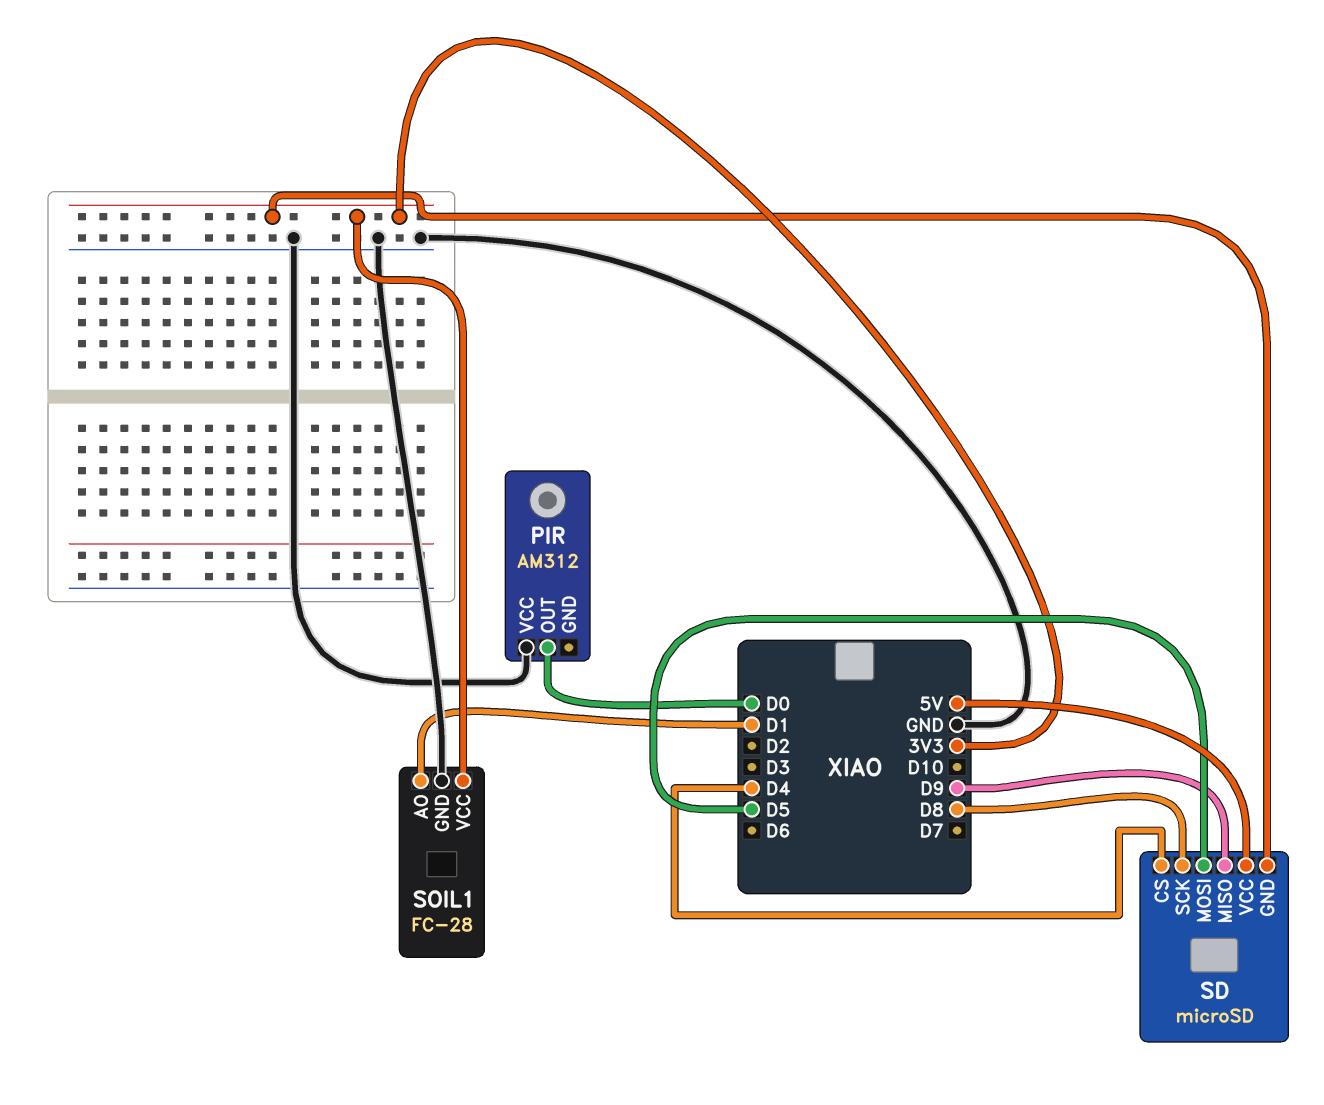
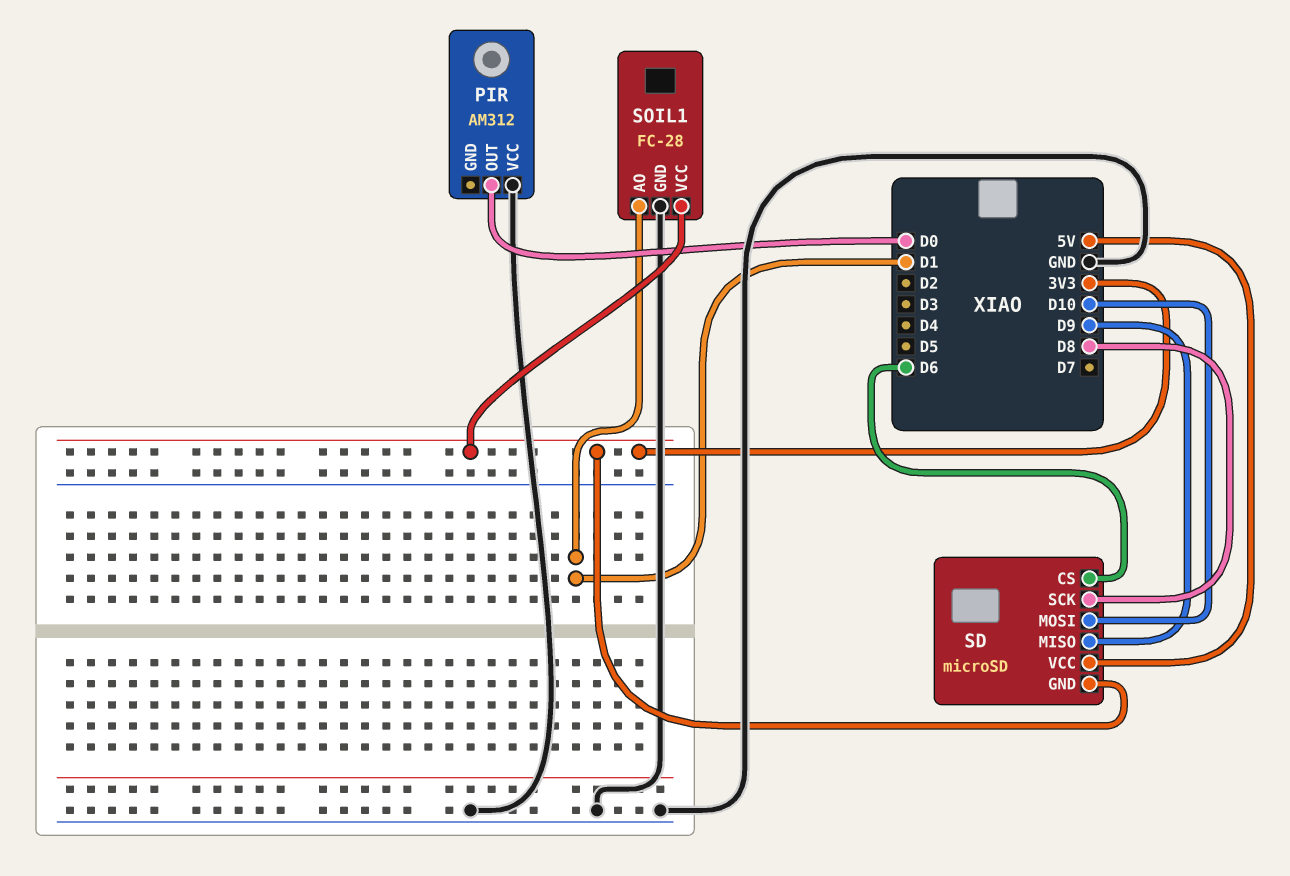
SD pin CS: D4 -> D6
SD pin MOSI: D5 -> D10

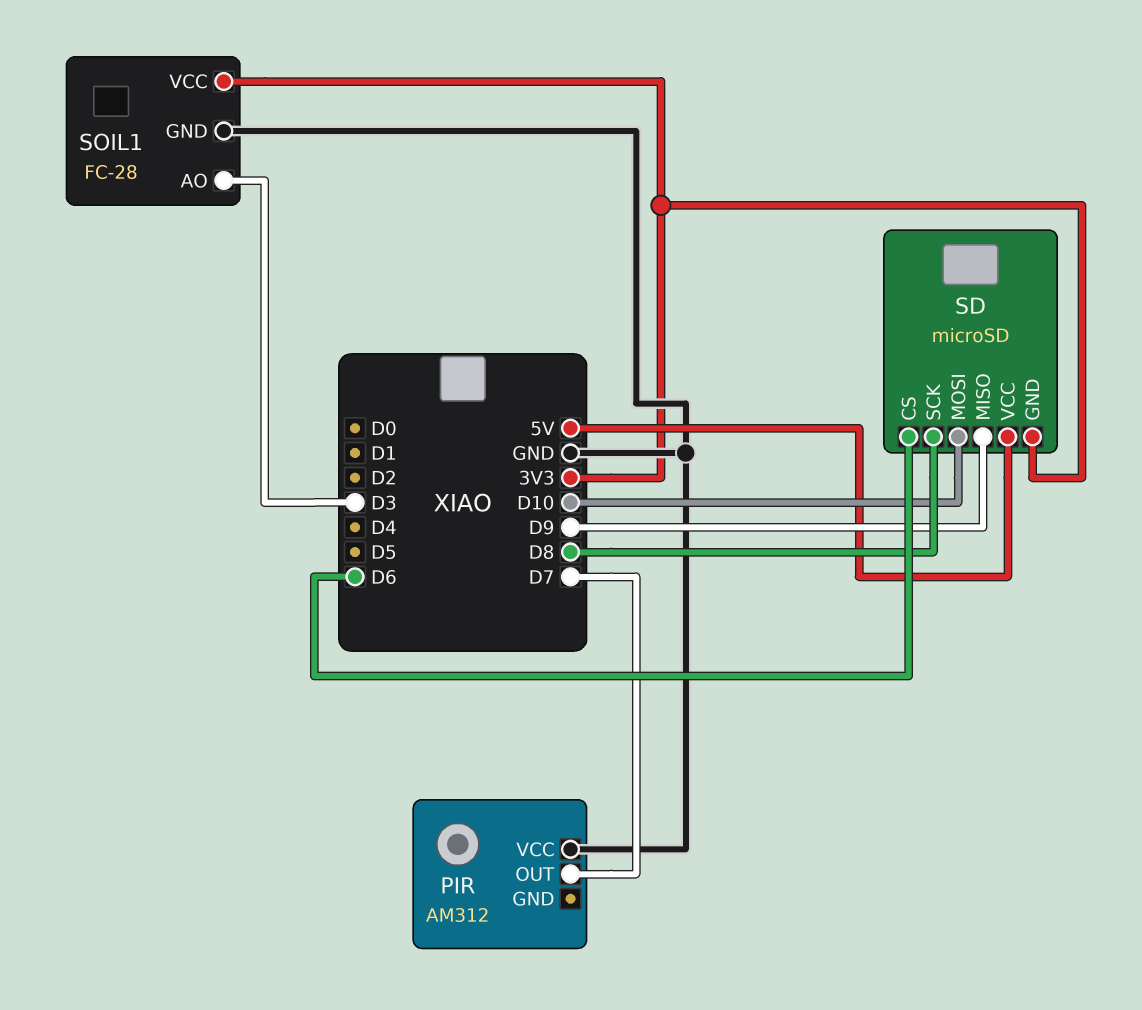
PIR pin OUT: D0 -> D7
SOIL1 pin AO: D1 -> D3

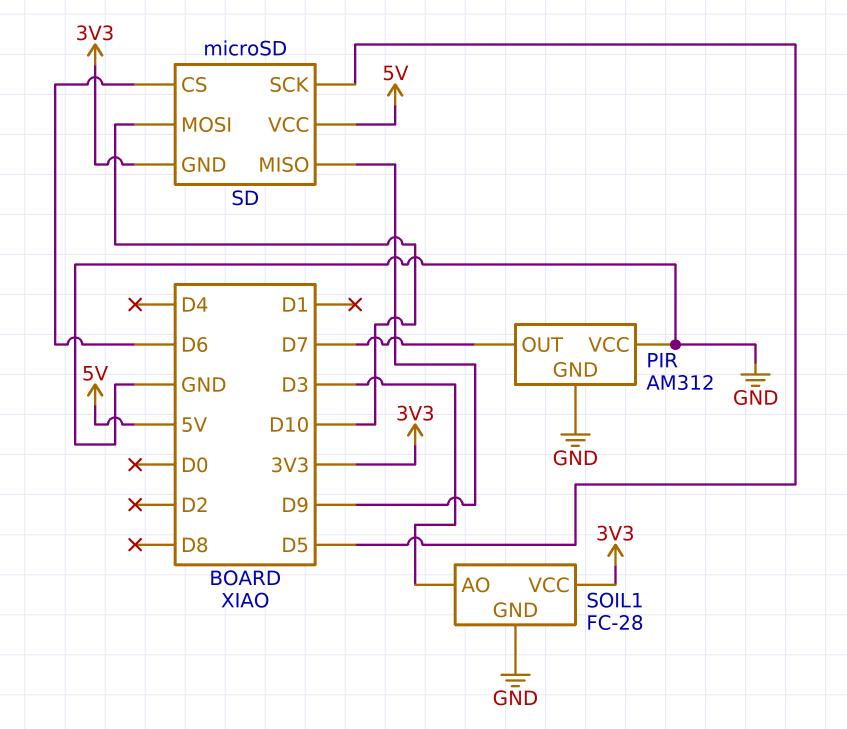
PIR pin GND: none -> GND
SD pin SCK: D8 -> D5

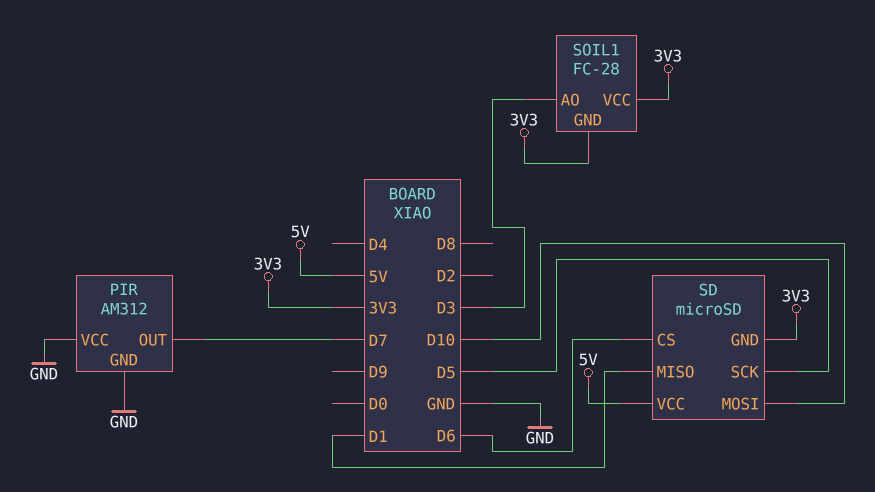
SD pin MISO: D9 -> D1
SOIL1 pin GND: GND -> 3V3

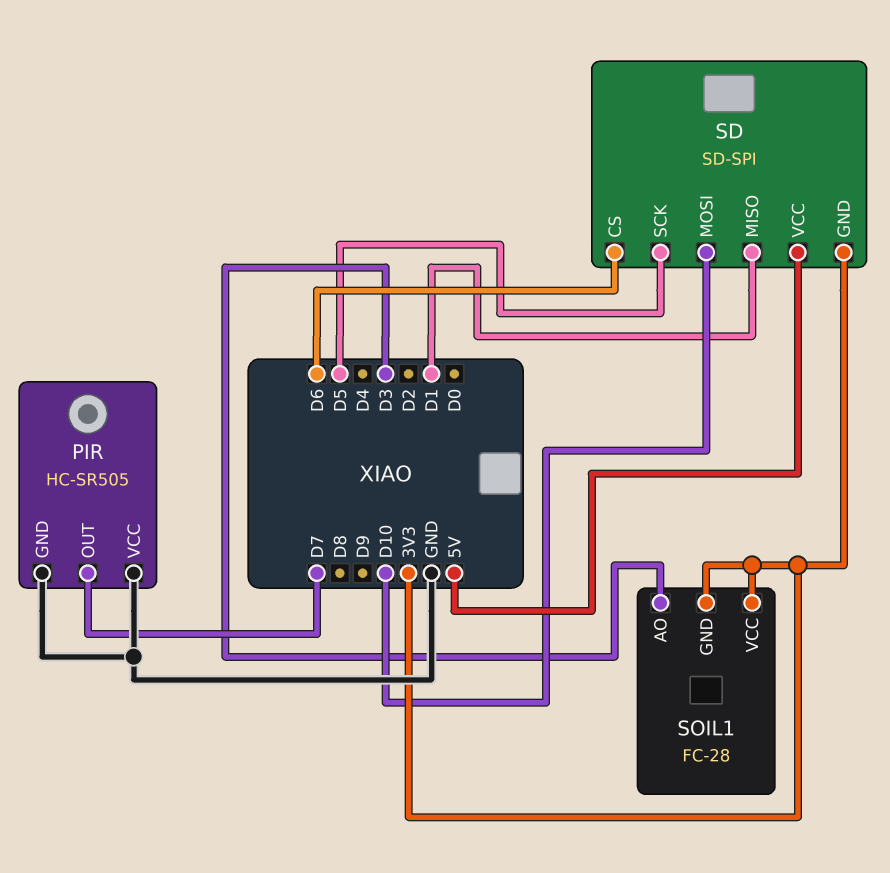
PIR: AM312 -> HC-SR505
SD: microSD -> SD-SPI

